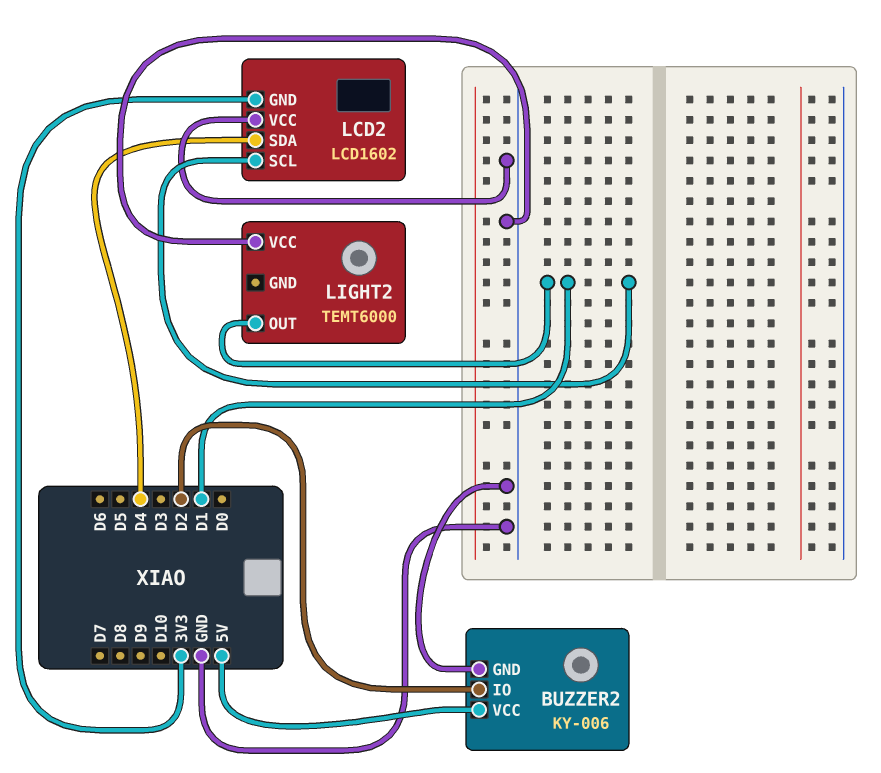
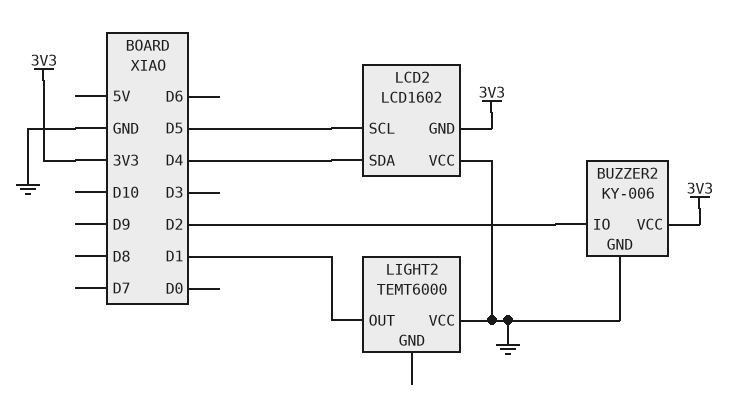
BUZZER2 pin VCC: 5V -> 3V3
LCD2 pin SCL: D1 -> D5

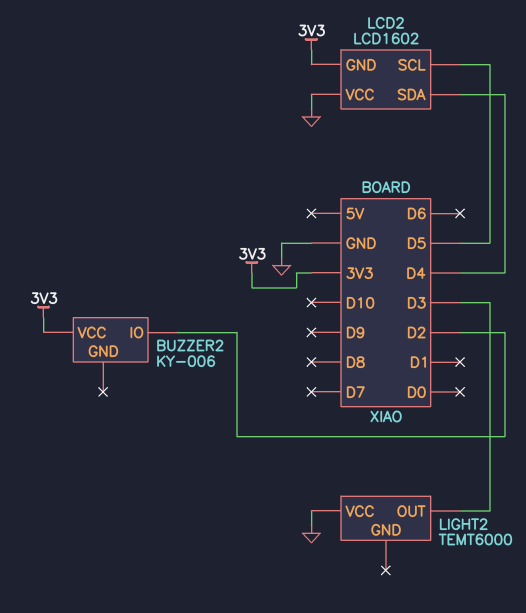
BUZZER2 pin GND: GND -> none
LIGHT2 pin OUT: D1 -> D3

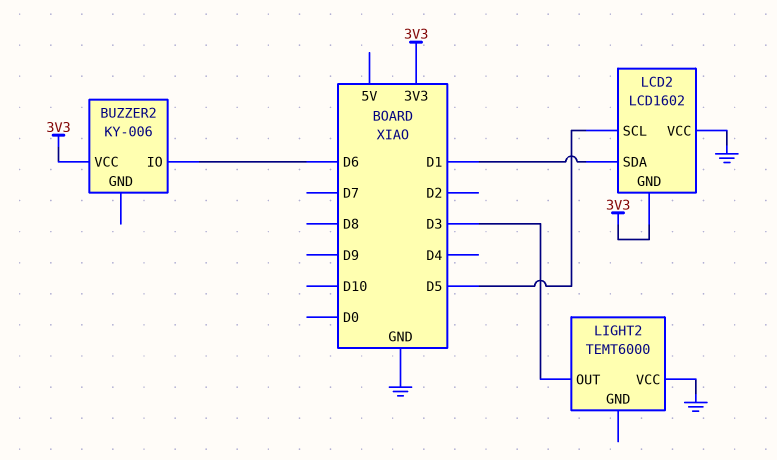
BUZZER2 pin IO: D2 -> D6
LCD2 pin SDA: D4 -> D1

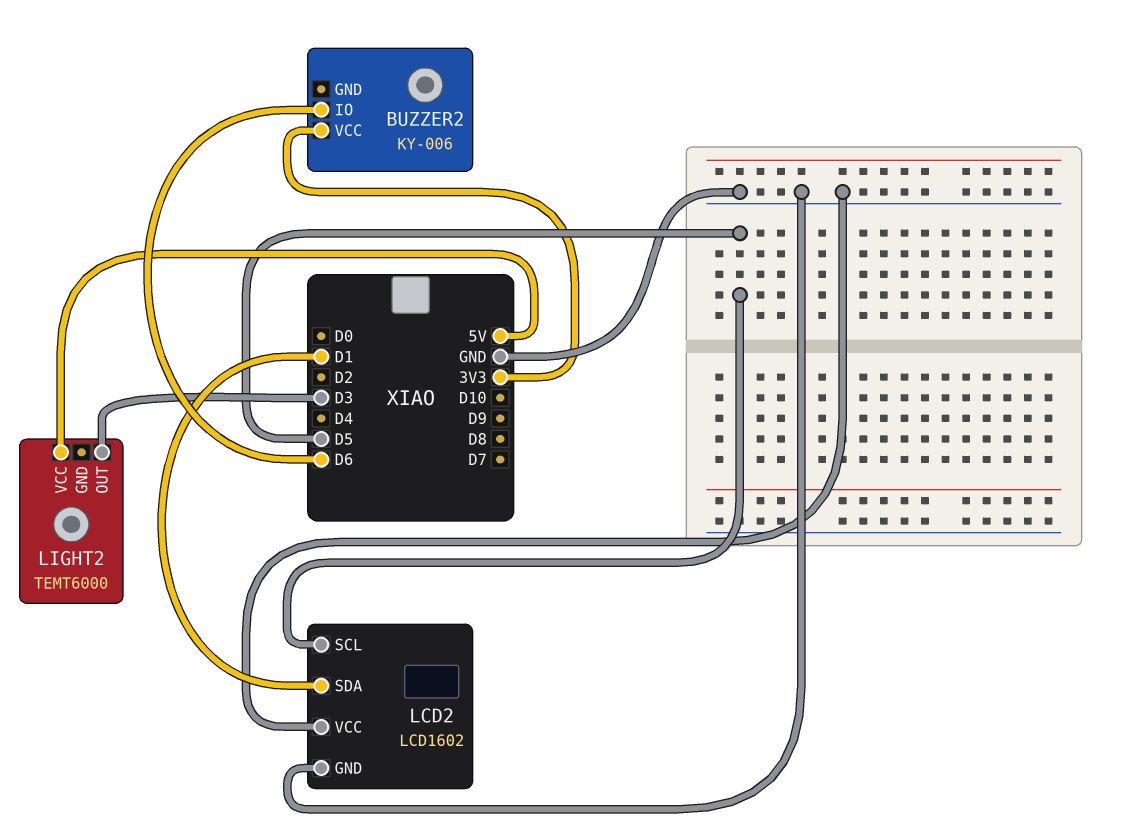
LCD2 pin GND: 3V3 -> GND
LIGHT2 pin VCC: GND -> 5V

